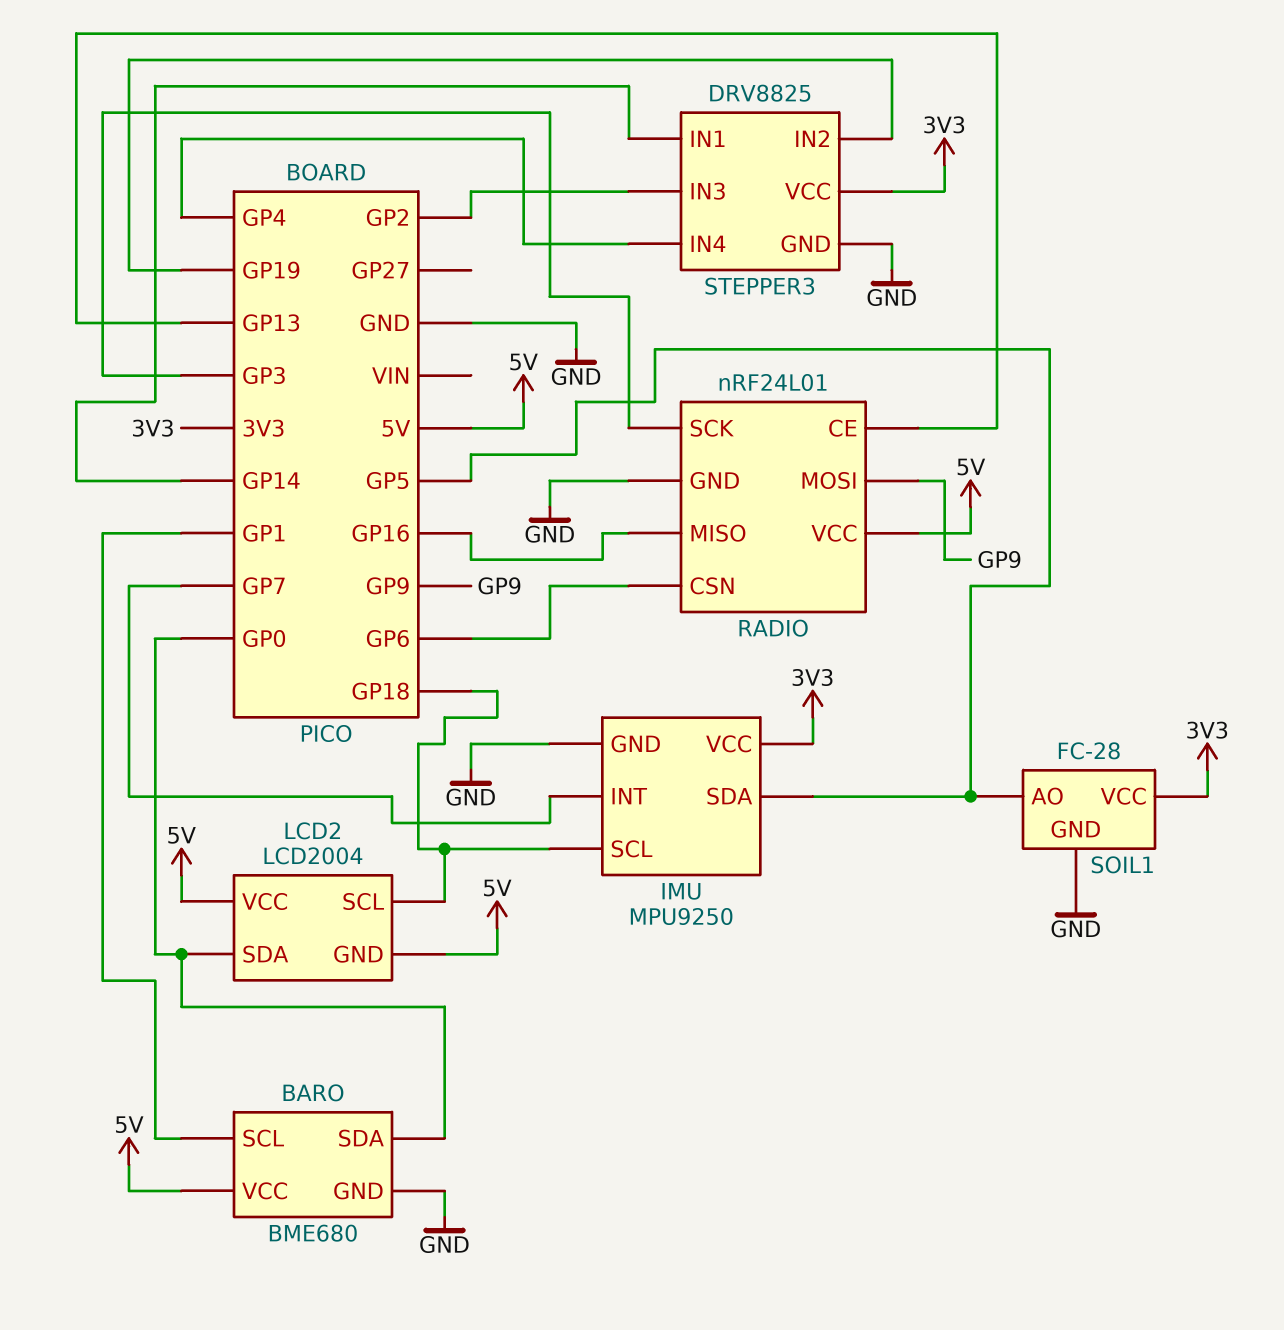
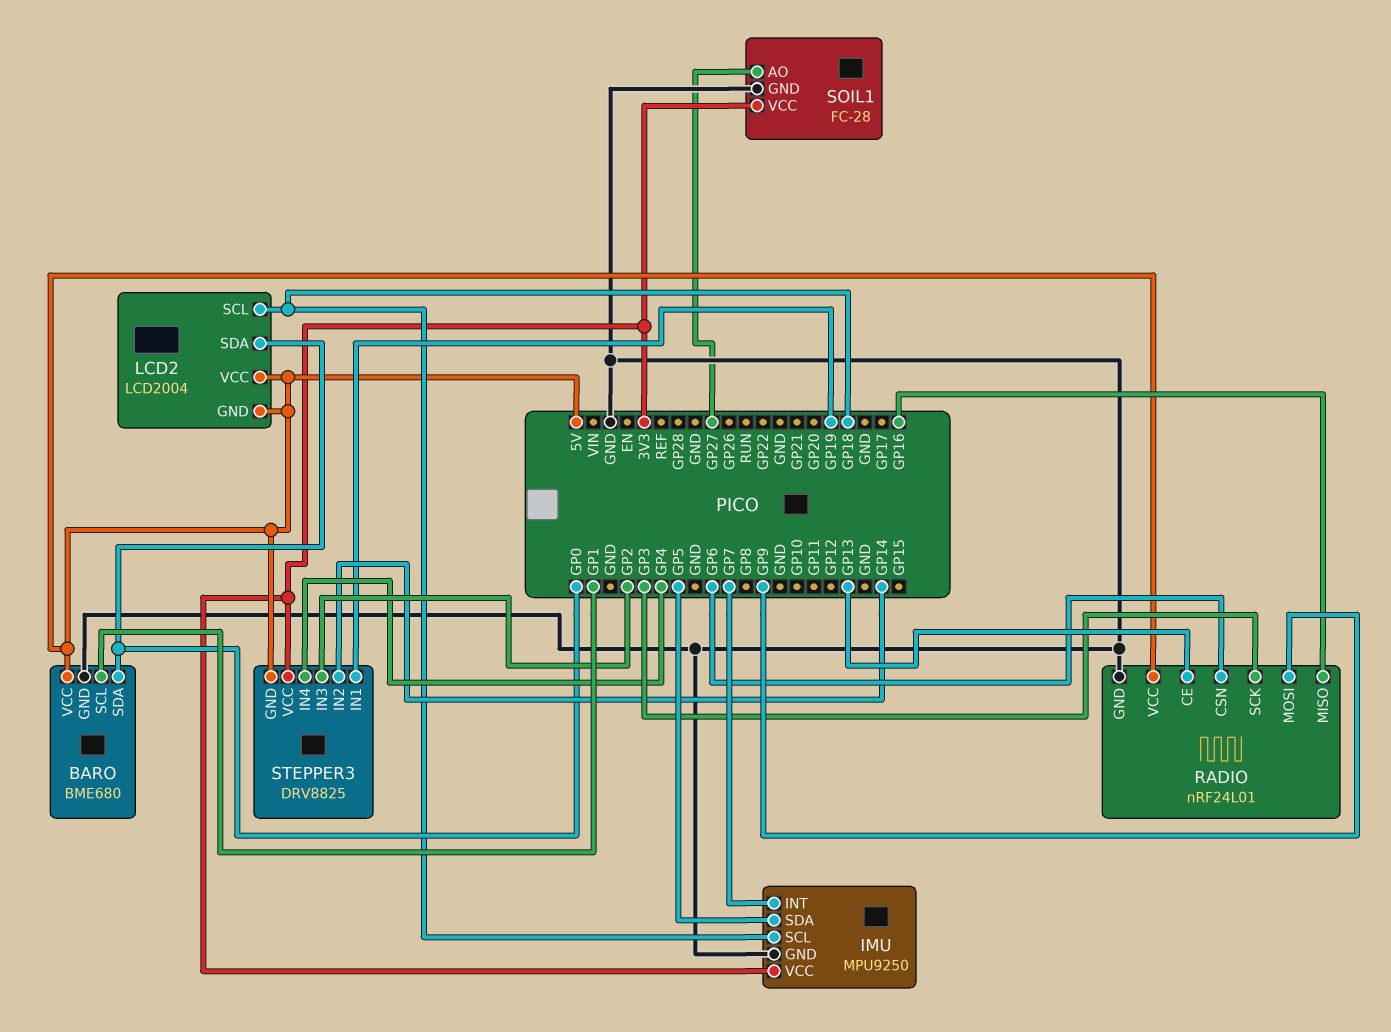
SOIL1 pin AO: GP5 -> GP27
STEPPER3 pin GND: GND -> 5V
STEPPER3 pin IN1: GP14 -> GP19
STEPPER3 pin IN2: GP19 -> GP14

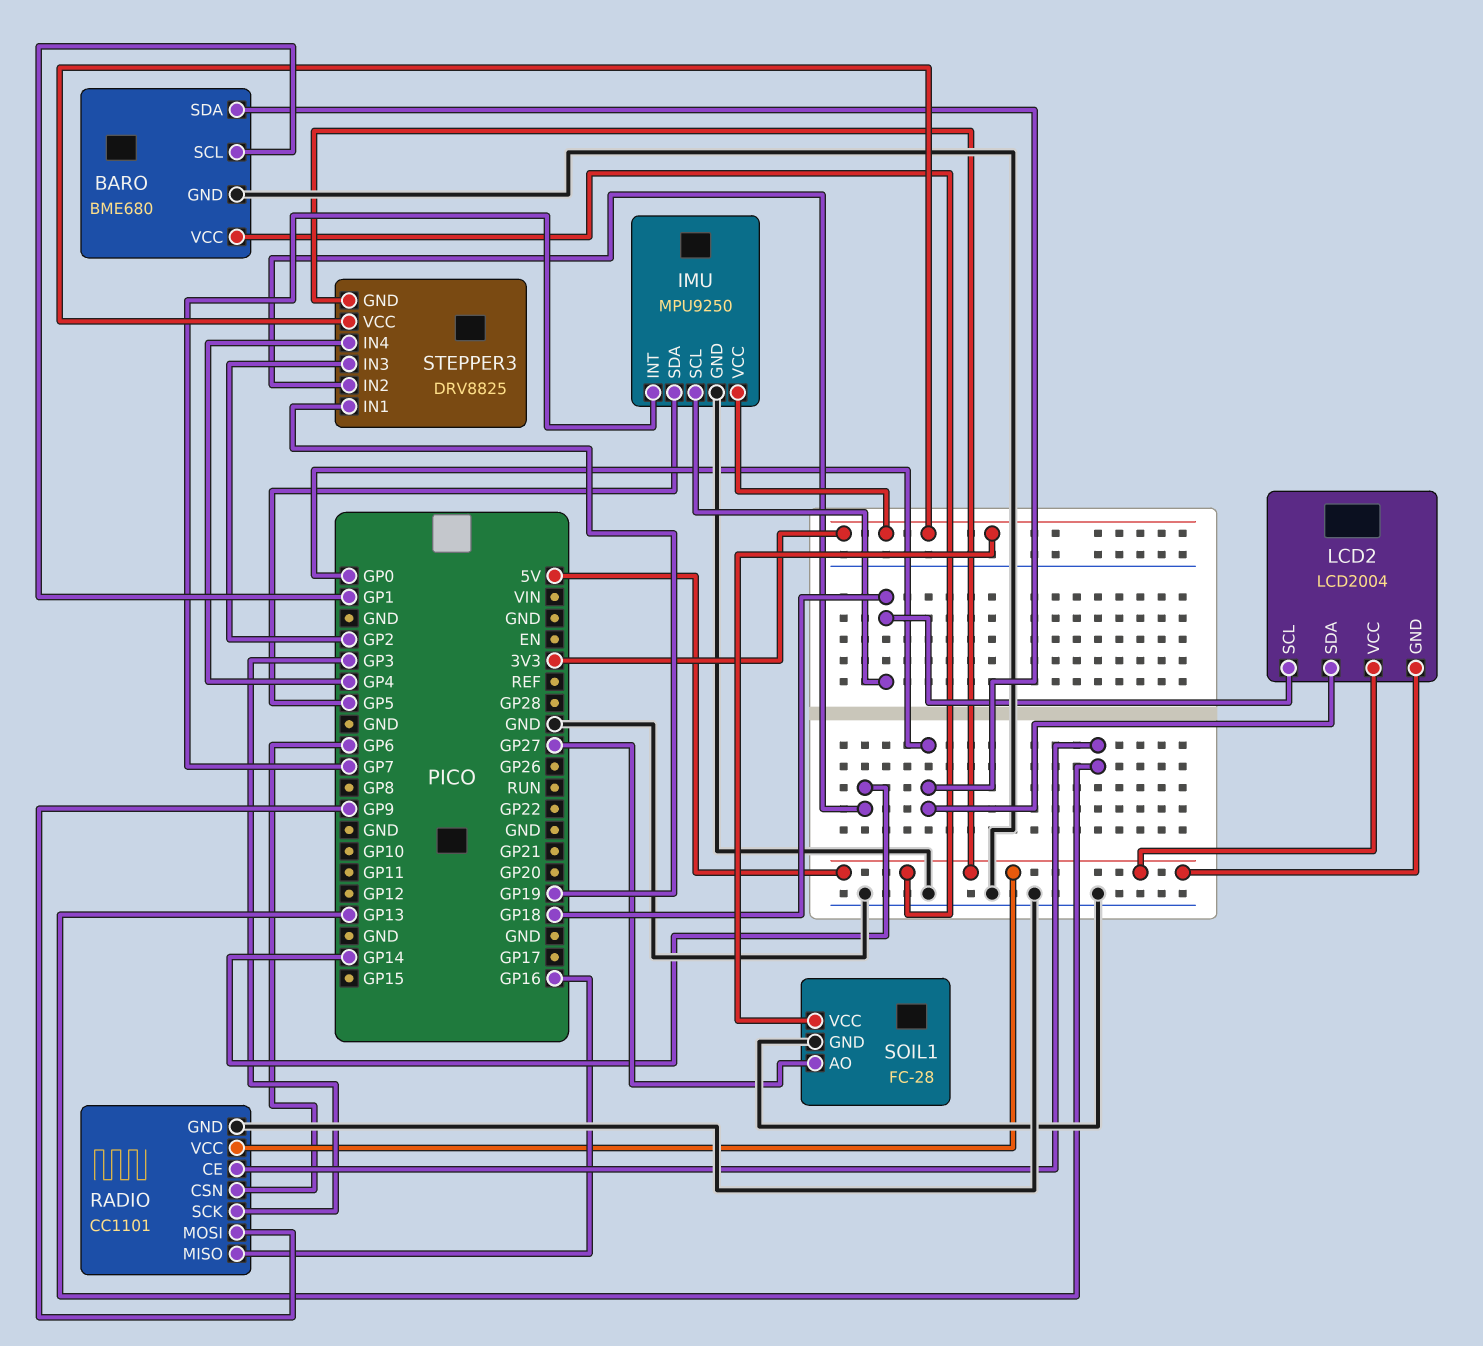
RADIO: nRF24L01 -> CC1101

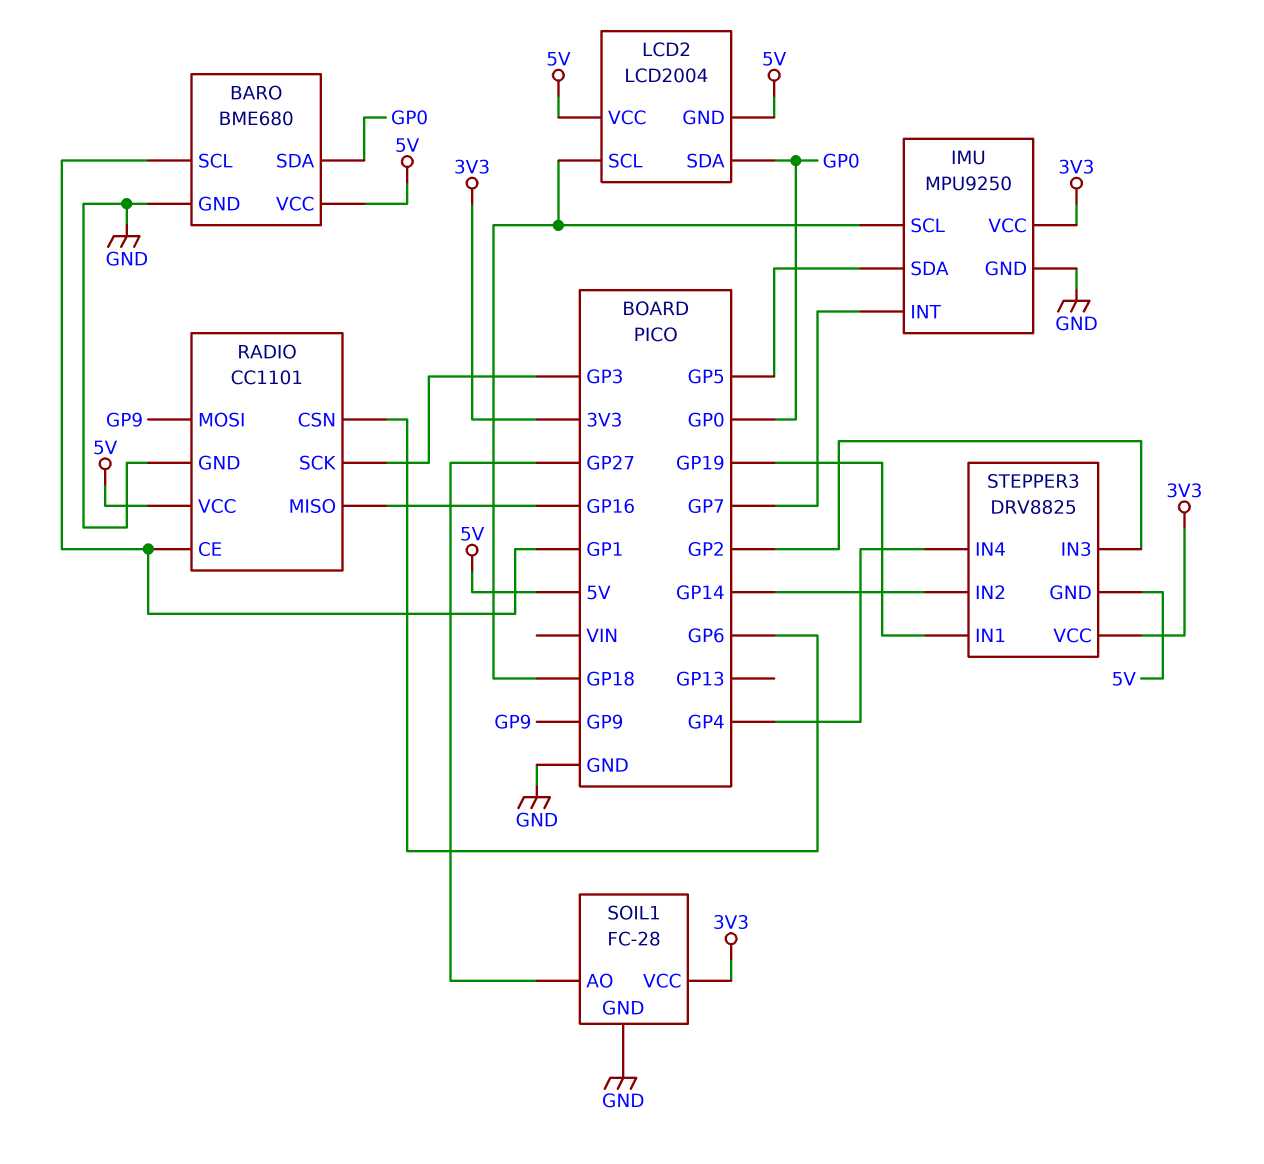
RADIO pin CE: GP13 -> GP1

